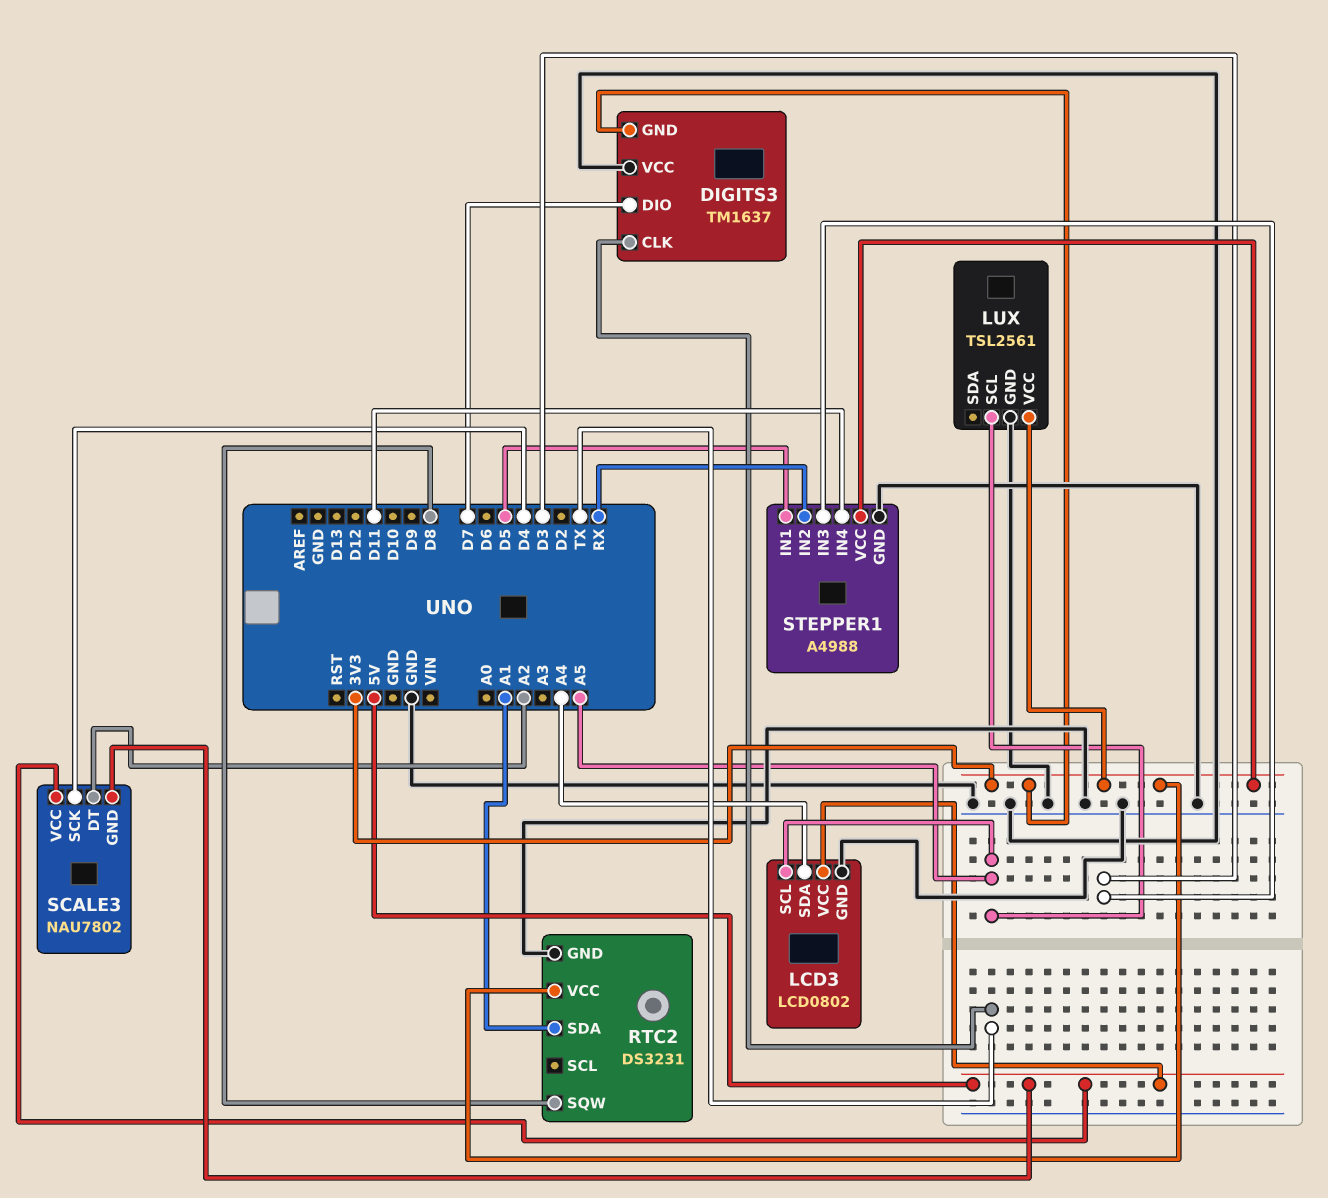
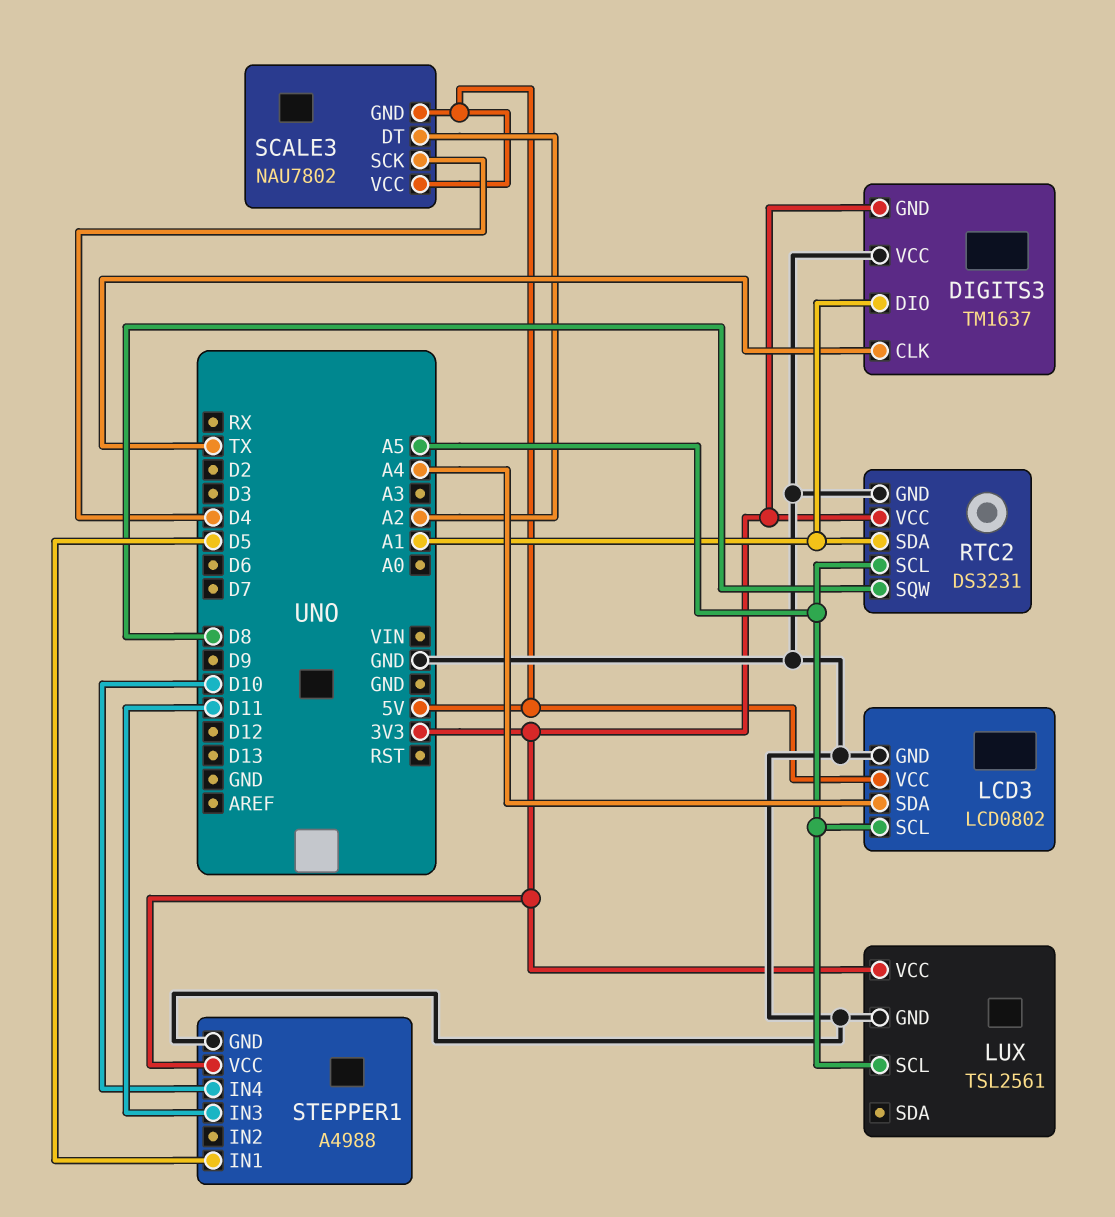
DIGITS3 pin DIO: D7 -> A1
RTC2 pin SCL: none -> A5
STEPPER1 pin IN2: RX -> none
STEPPER1 pin IN3: D3 -> D11
STEPPER1 pin IN4: D11 -> D10

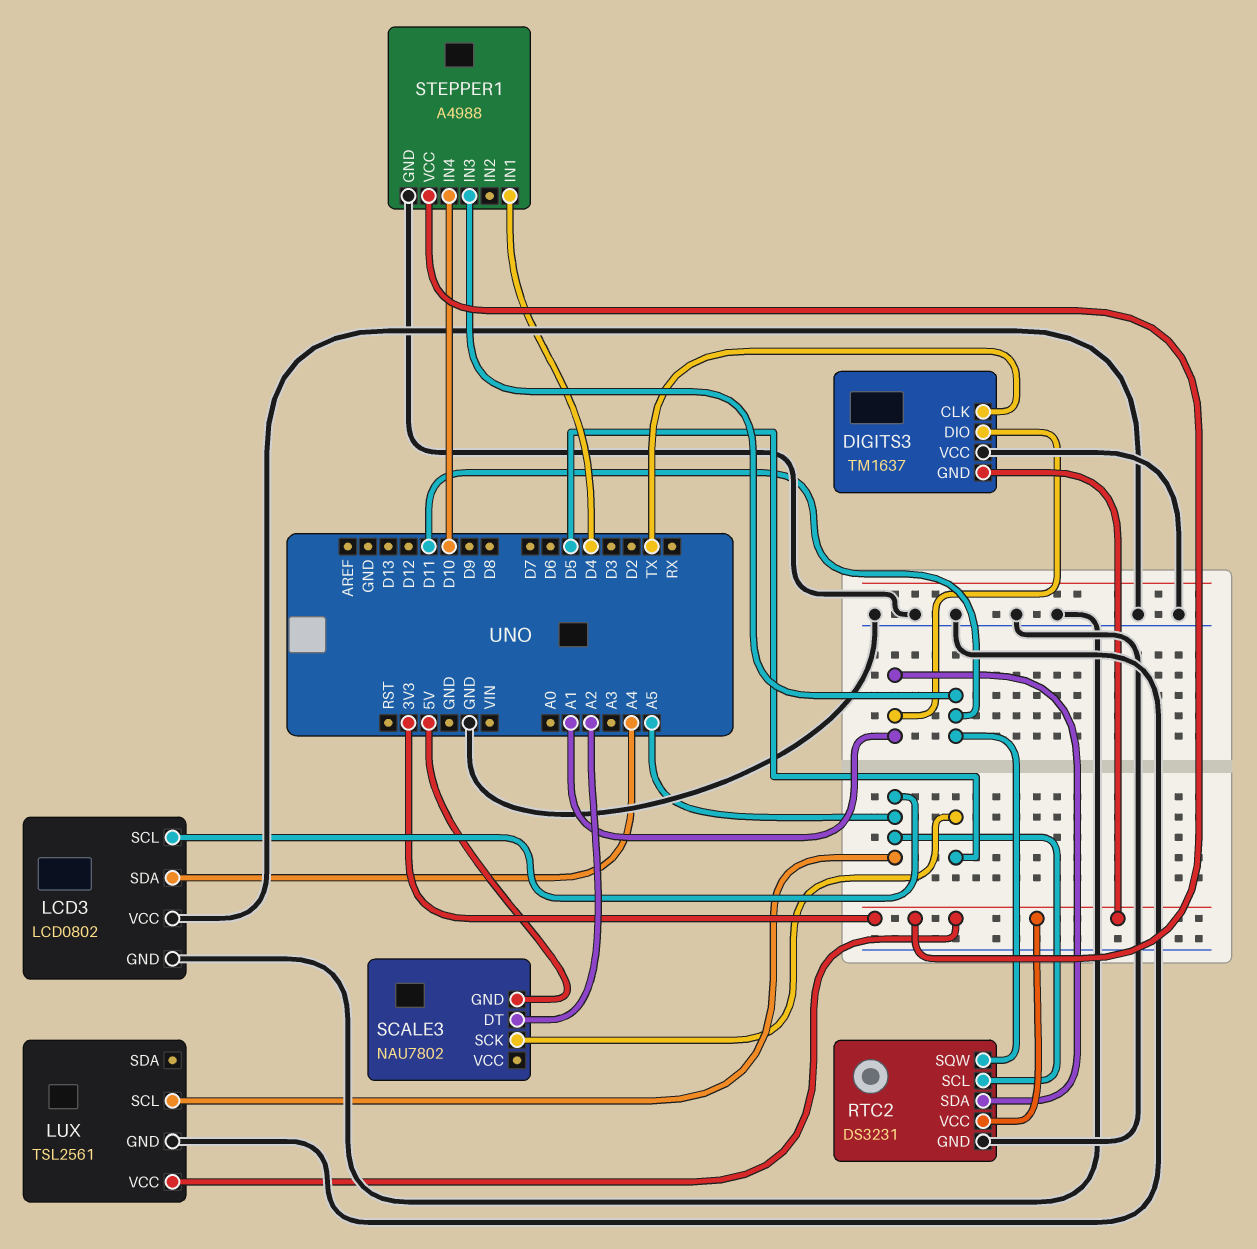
LCD3 pin VCC: 5V -> GND
RTC2 pin SQW: D8 -> D11
SCALE3 pin SCK: D4 -> D5
SCALE3 pin VCC: 5V -> none
STEPPER1 pin IN1: D5 -> D4

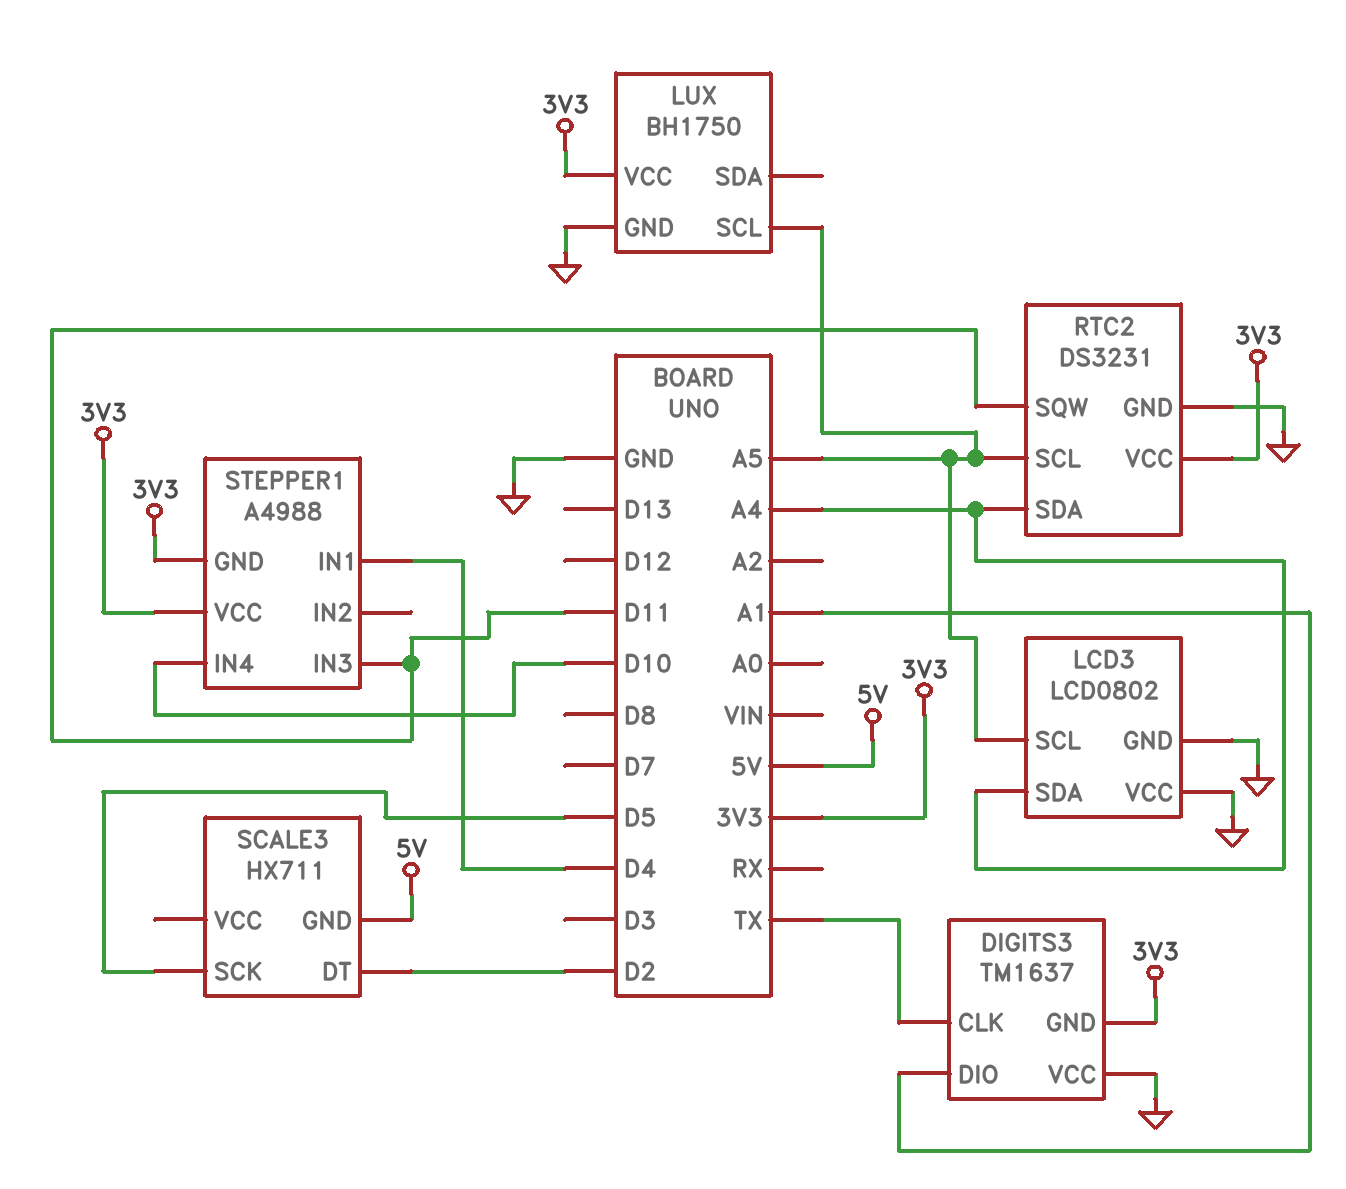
LUX: TSL2561 -> BH1750
RTC2 pin SDA: A1 -> A4
SCALE3: NAU7802 -> HX711
SCALE3 pin DT: A2 -> D2
STEPPER1 pin GND: GND -> 3V3

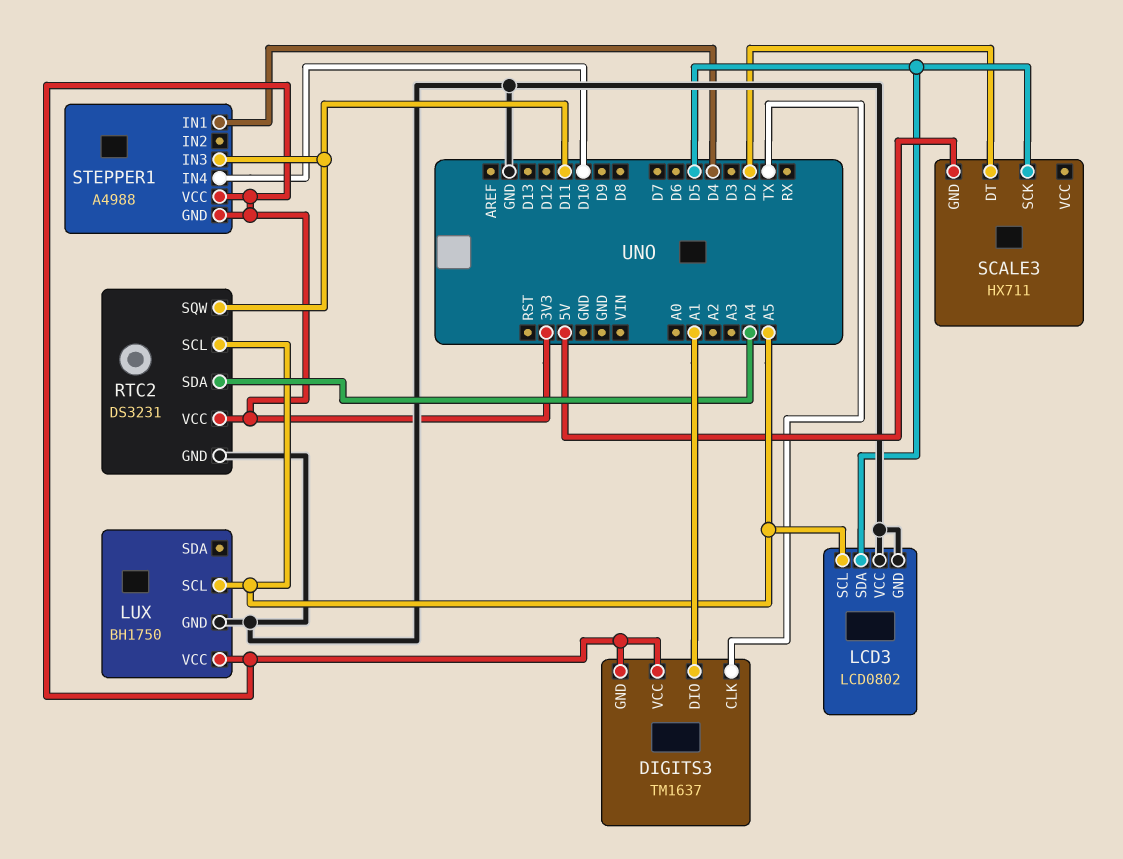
DIGITS3 pin VCC: GND -> 3V3
LCD3 pin SDA: A4 -> D5

